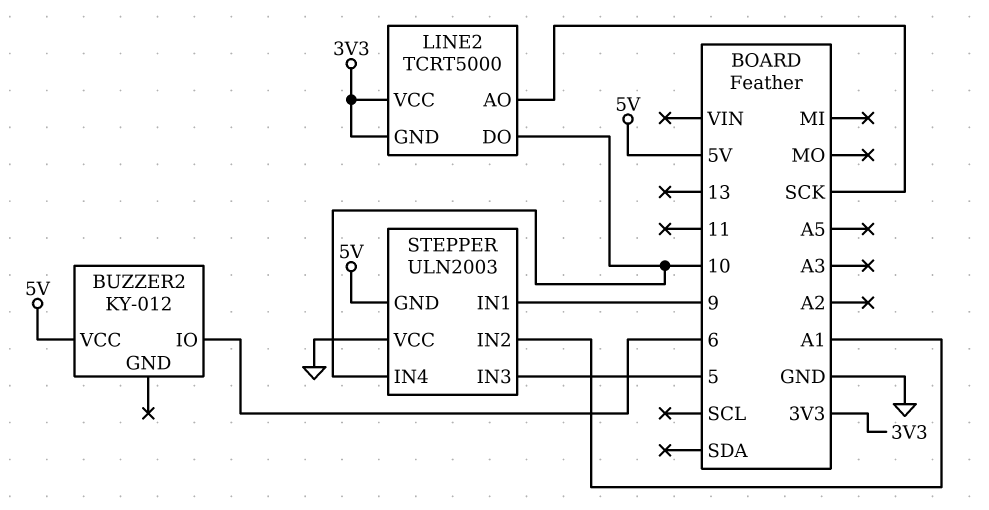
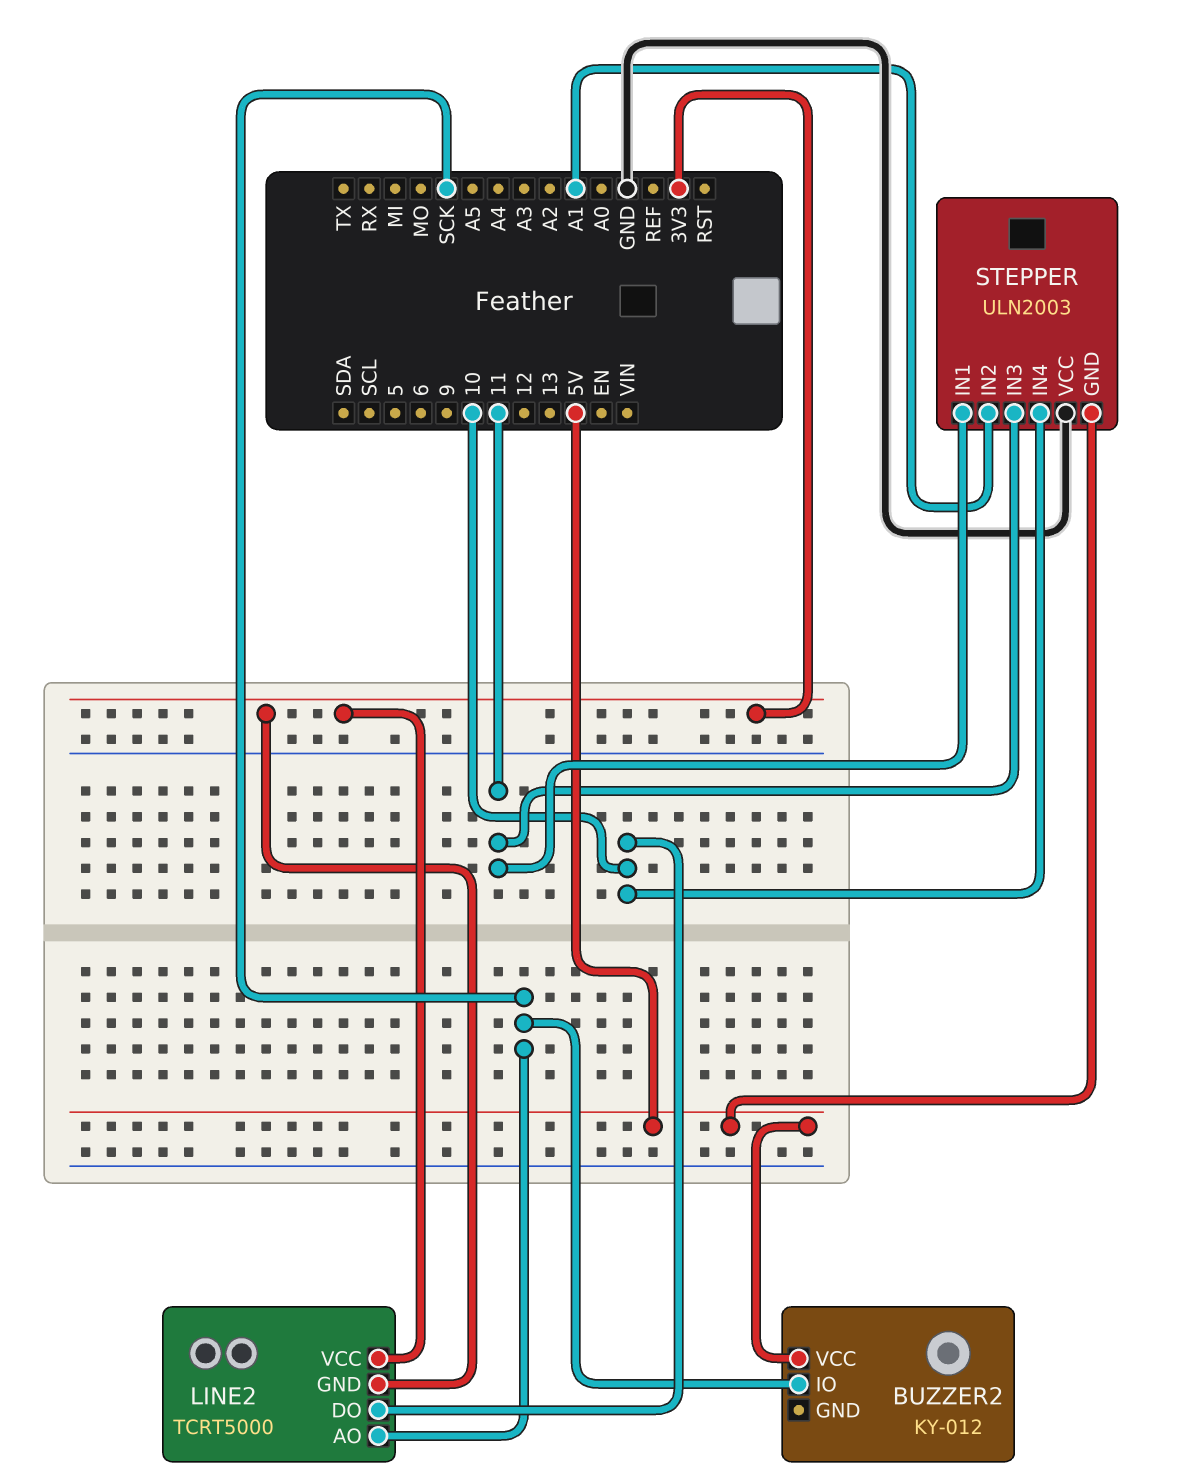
BUZZER2 pin IO: 6 -> SCK
STEPPER pin IN1: 9 -> 11
STEPPER pin IN3: 5 -> 11

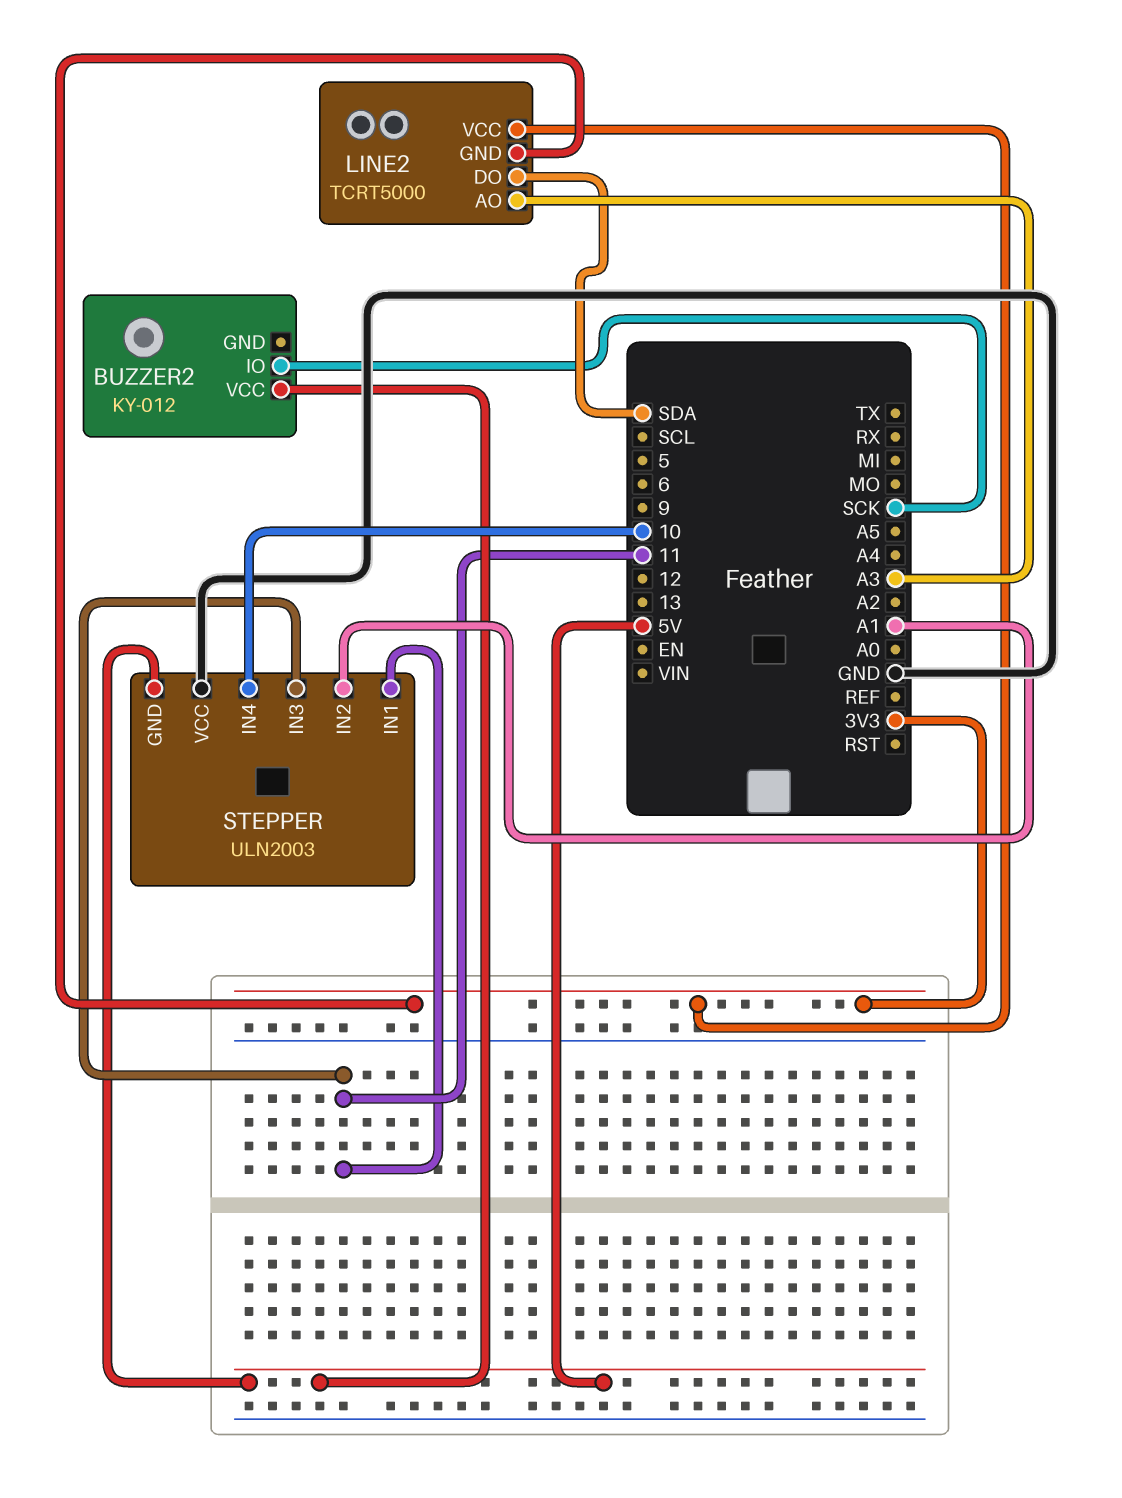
LINE2 pin AO: SCK -> A3
LINE2 pin DO: 10 -> SDA

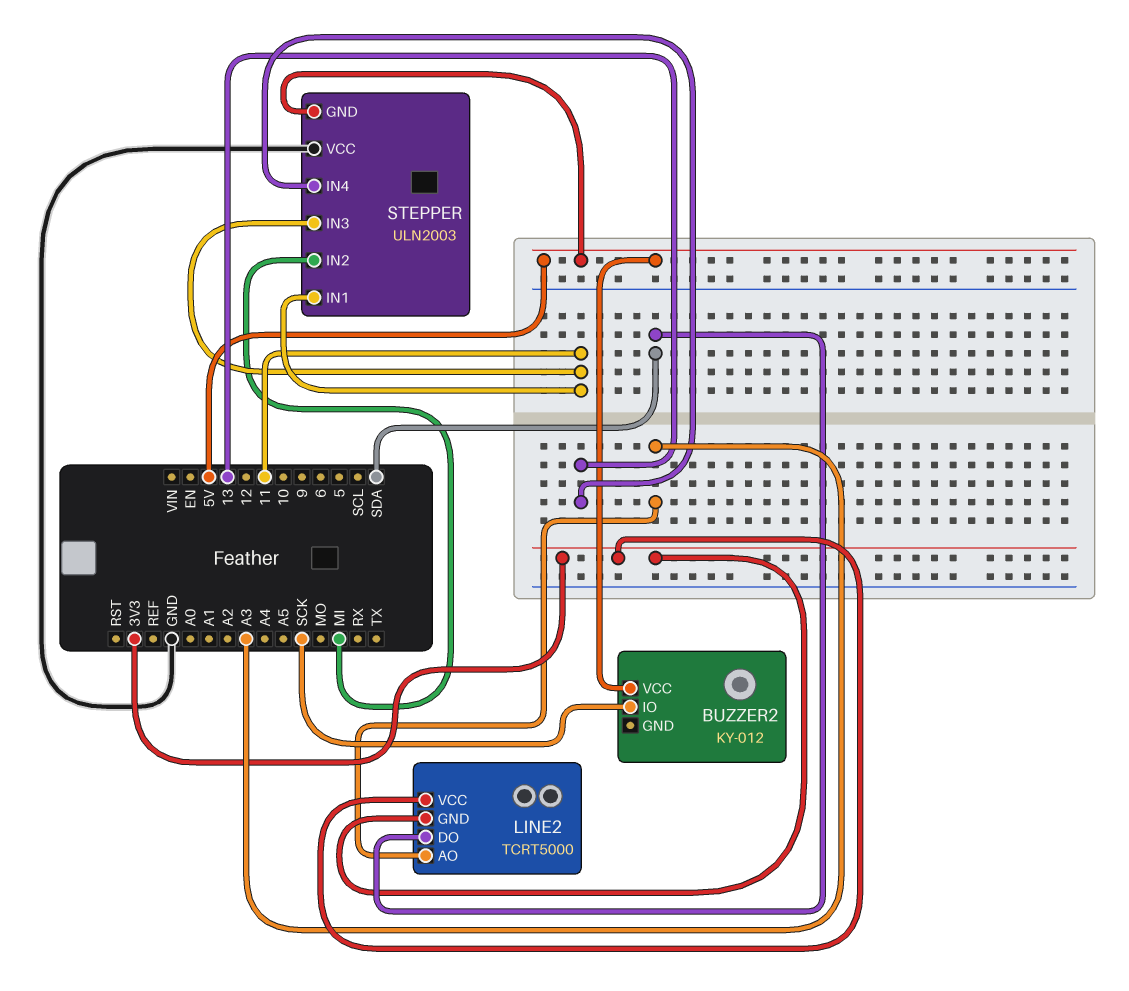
STEPPER pin IN2: A1 -> MI
STEPPER pin IN4: 10 -> 13

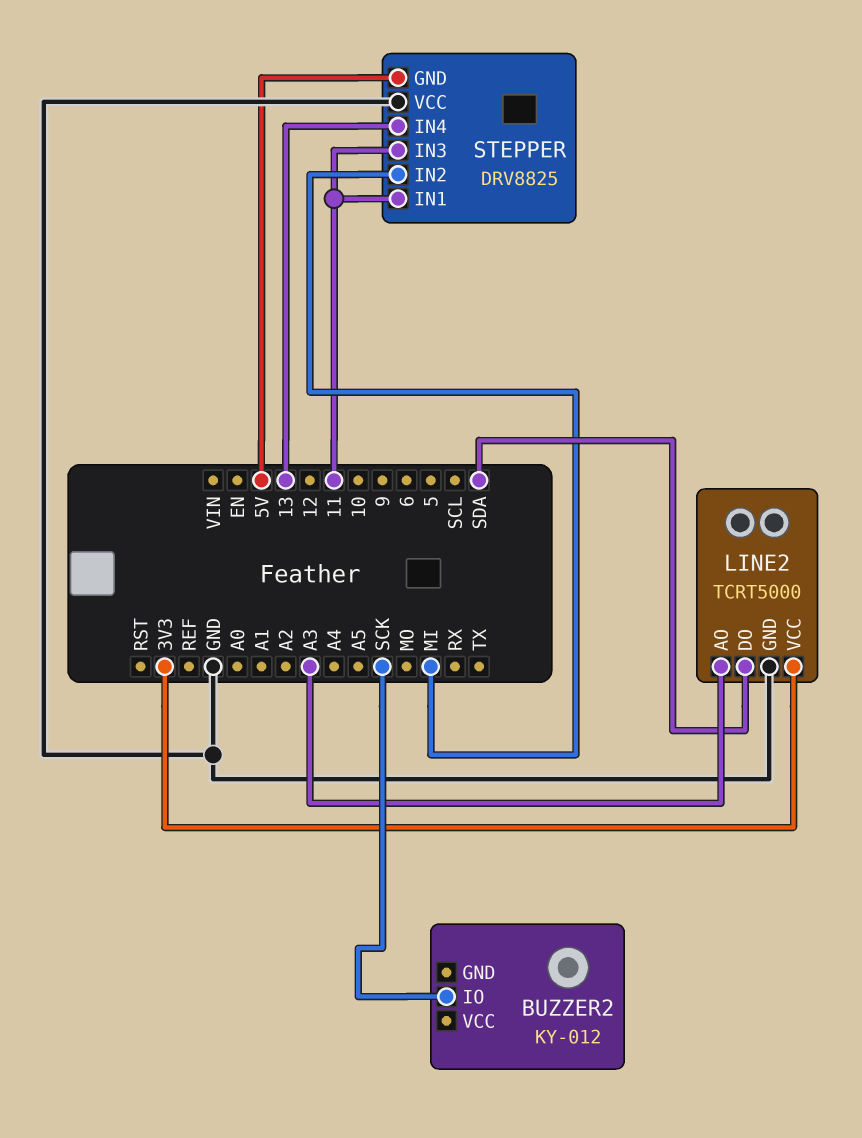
BUZZER2 pin VCC: 5V -> none
LINE2 pin GND: 3V3 -> GND
STEPPER: ULN2003 -> DRV8825

